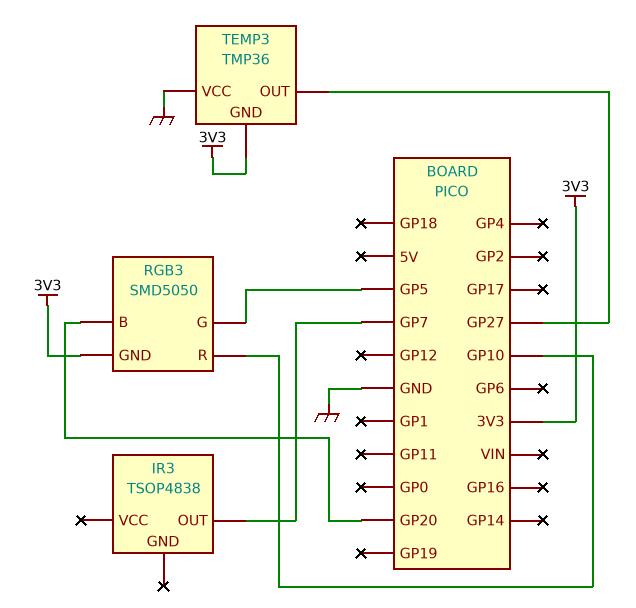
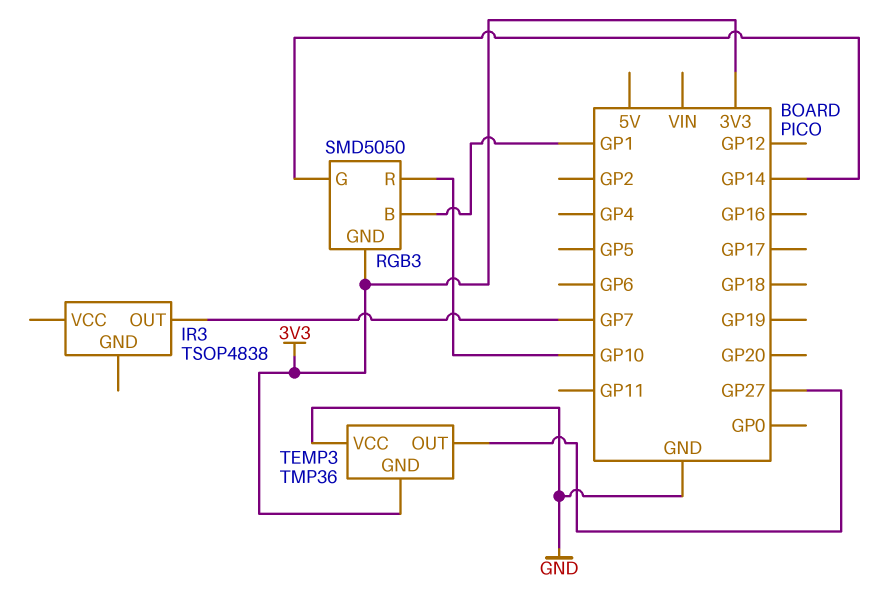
RGB3 pin B: GP20 -> GP1
RGB3 pin G: GP5 -> GP14

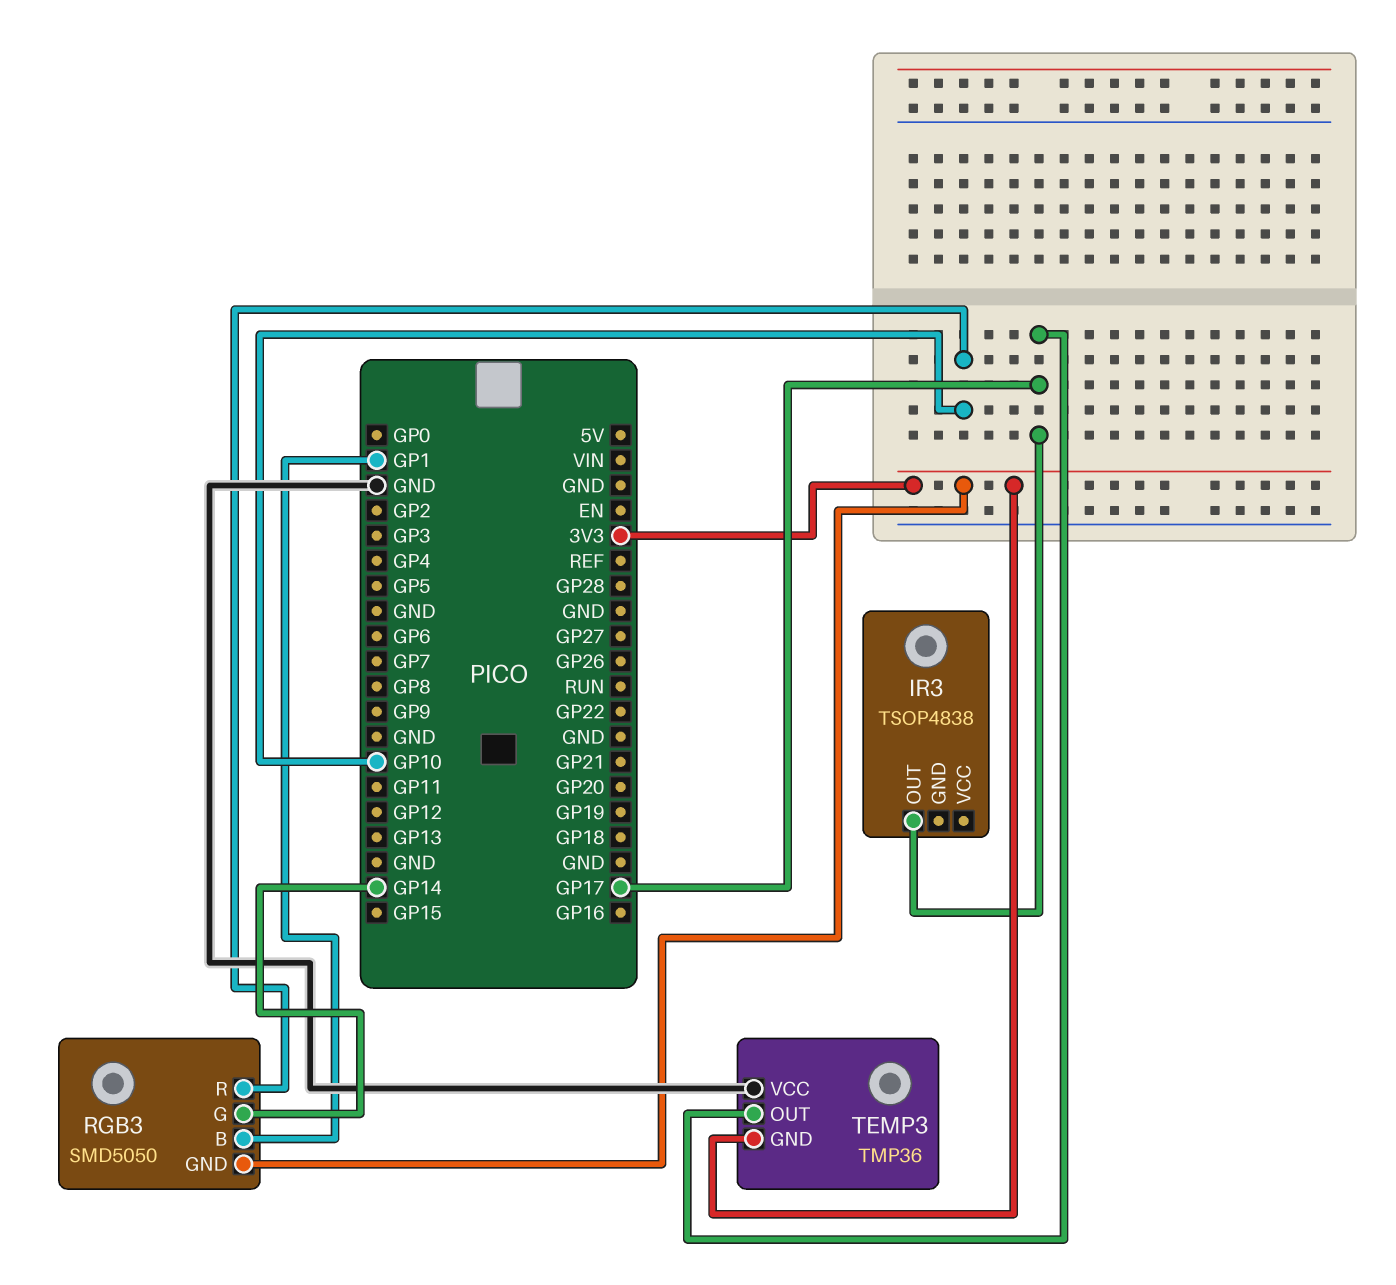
IR3 pin OUT: GP7 -> GP17
TEMP3 pin OUT: GP27 -> GP17

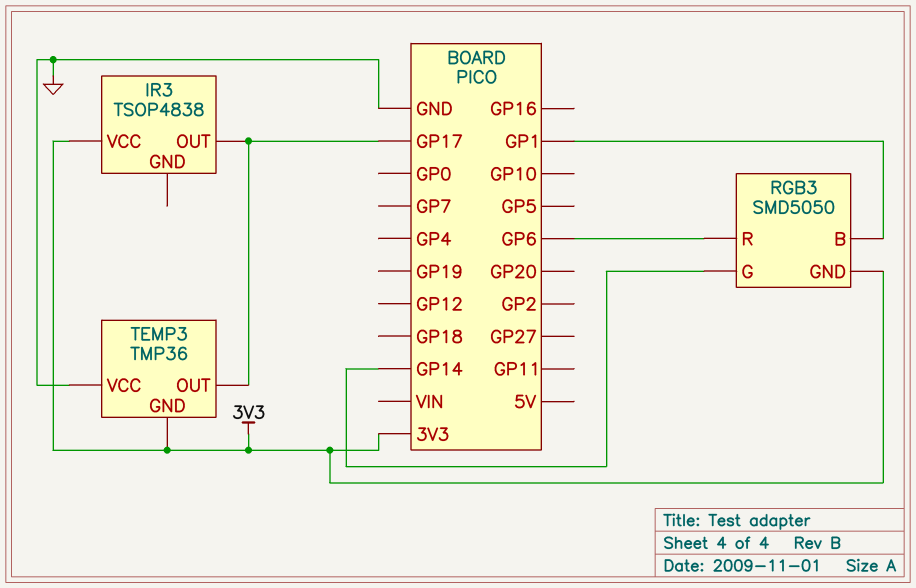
IR3 pin VCC: none -> 3V3
RGB3 pin R: GP10 -> GP6

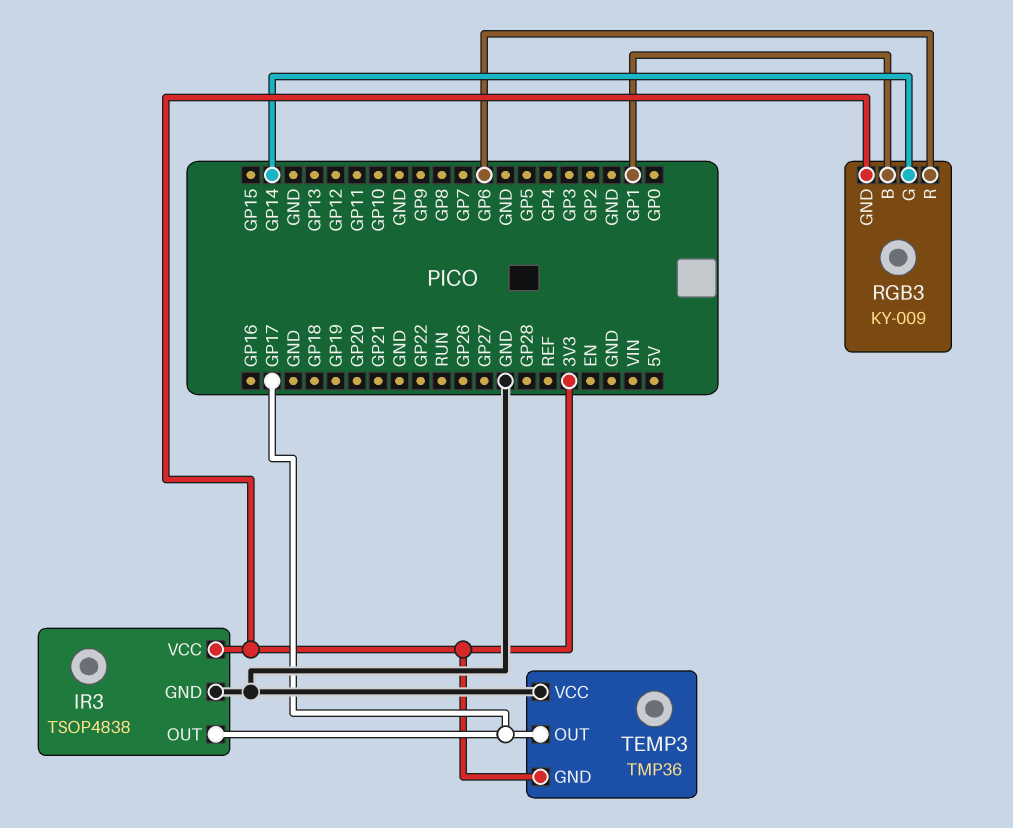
IR3 pin GND: none -> GND
RGB3: SMD5050 -> KY-009

